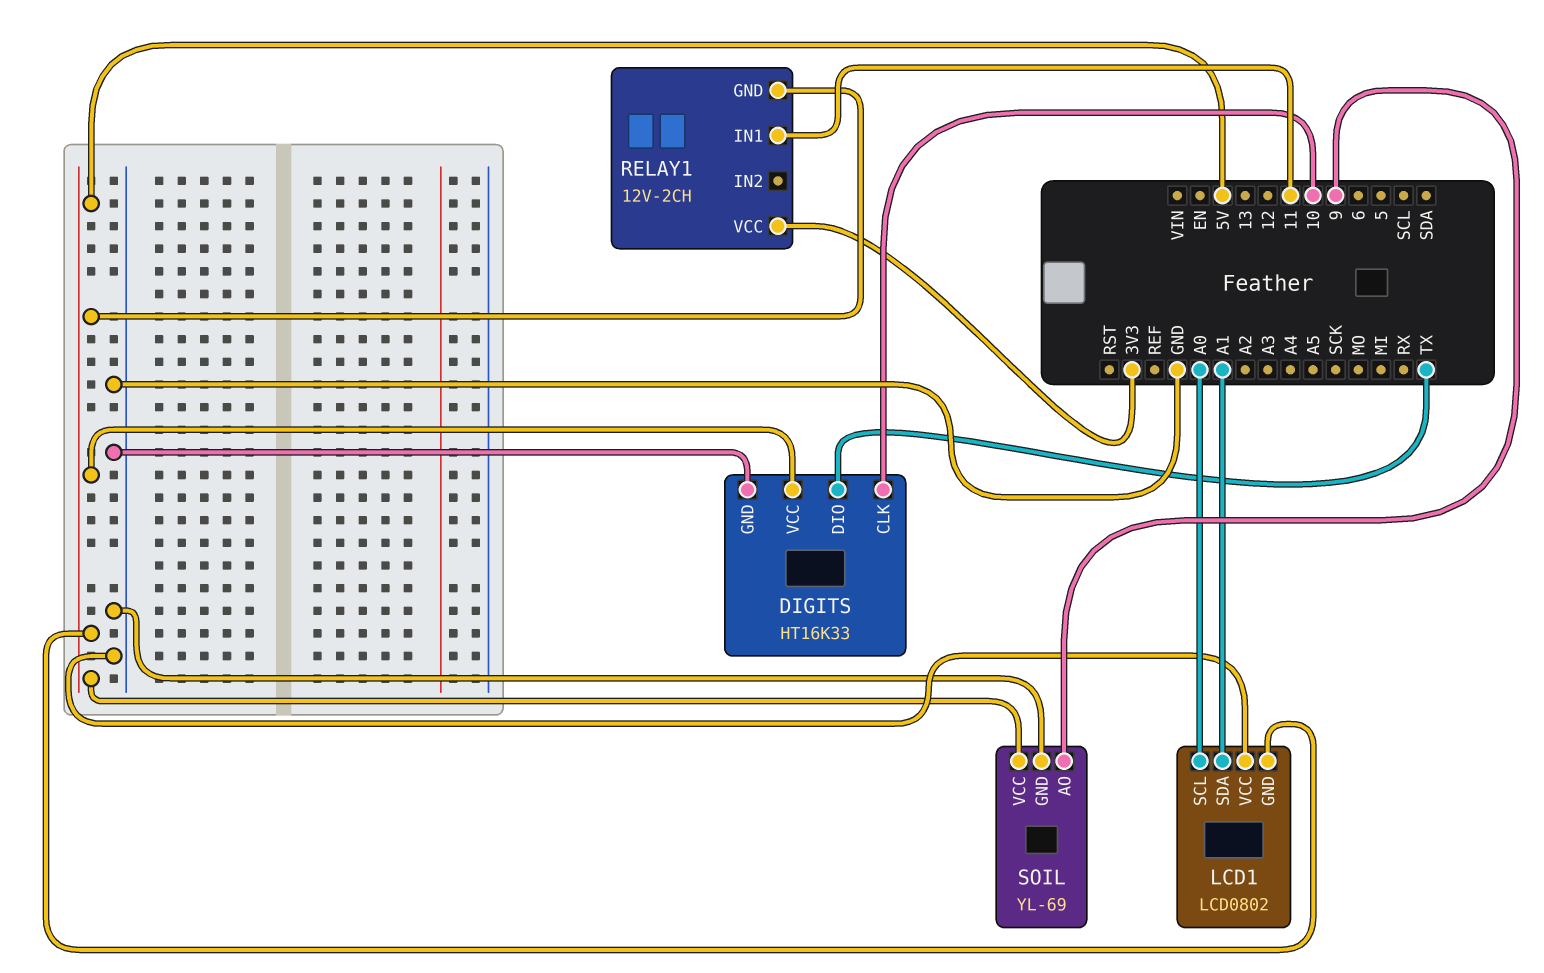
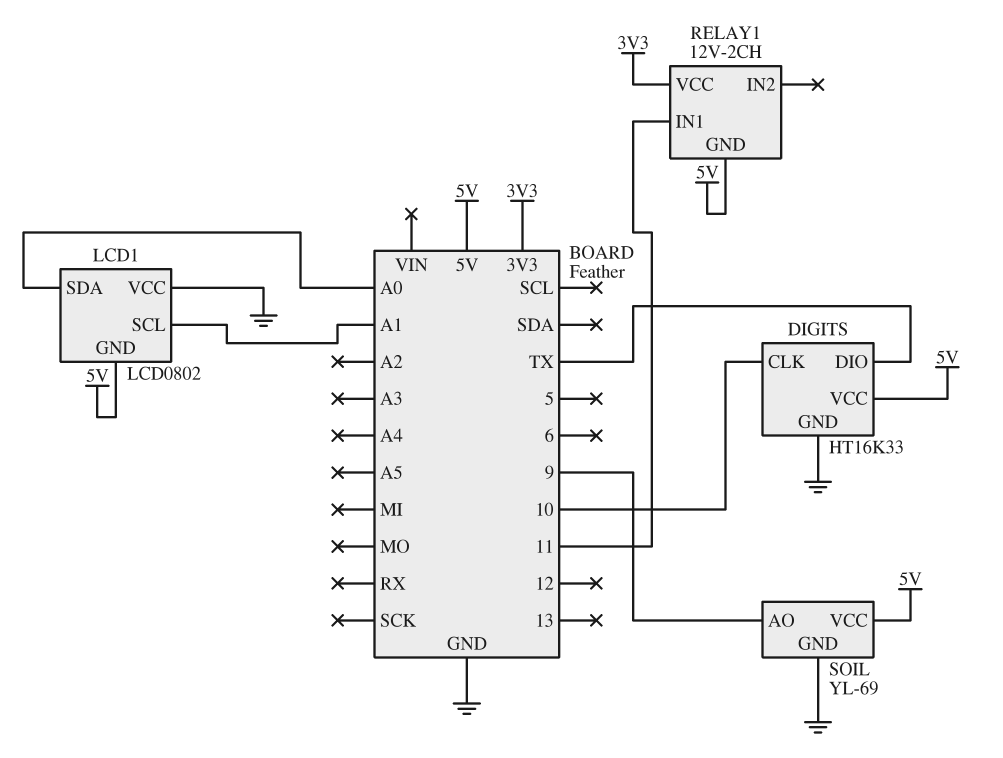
LCD1 pin SCL: A0 -> A1
LCD1 pin SDA: A1 -> A0

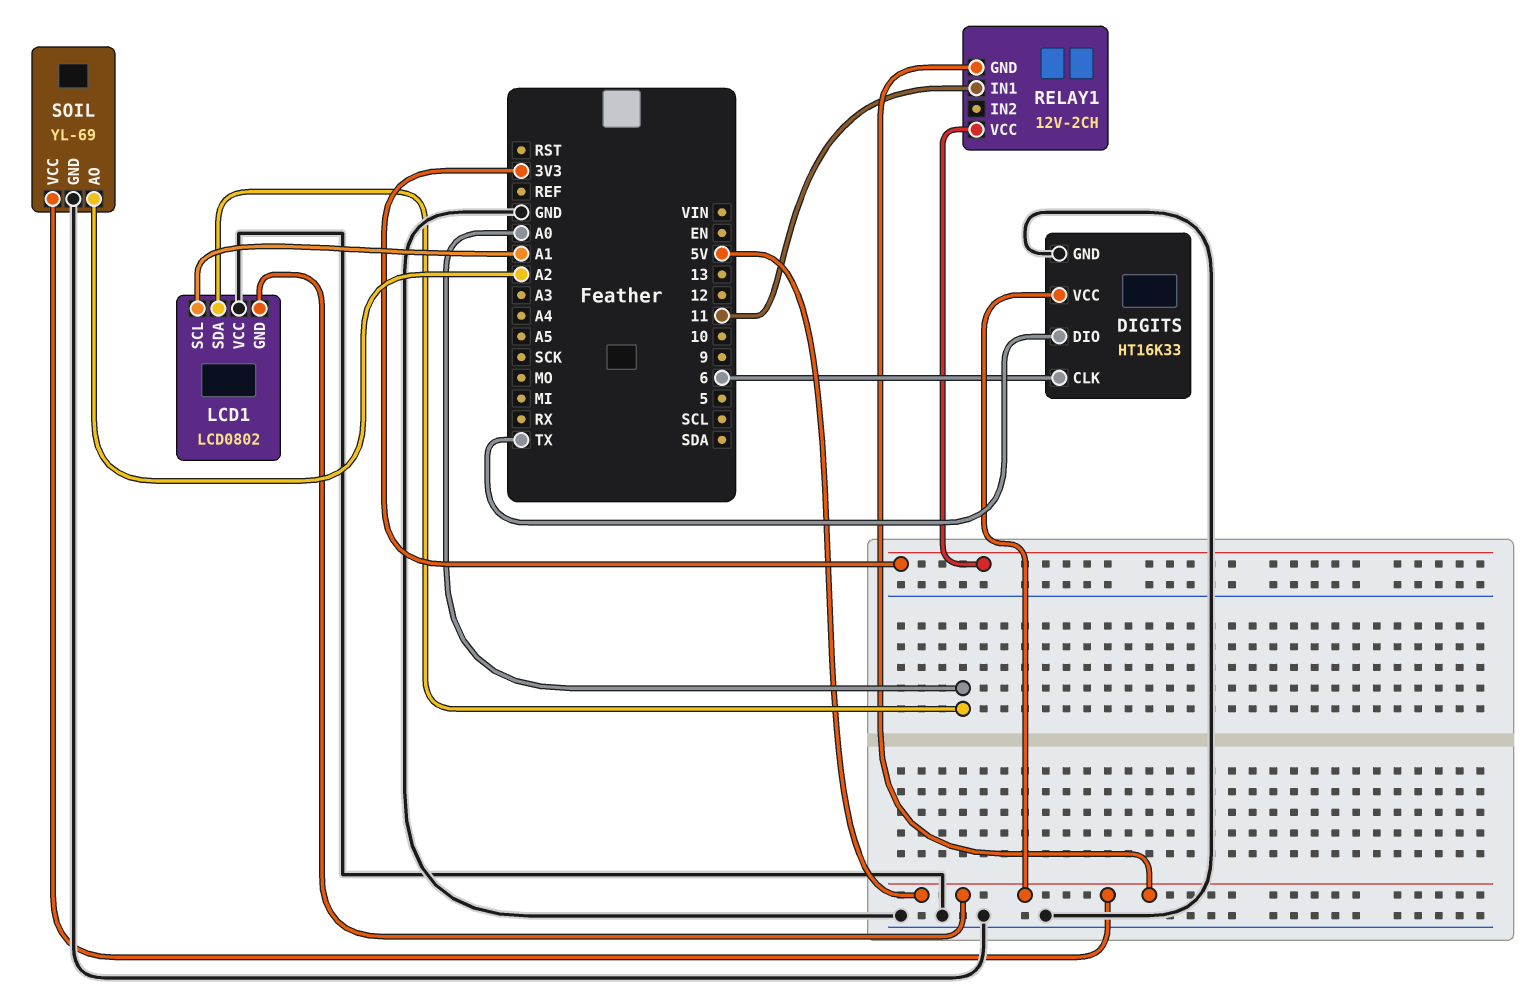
DIGITS pin CLK: 10 -> 6
SOIL pin AO: 9 -> A2

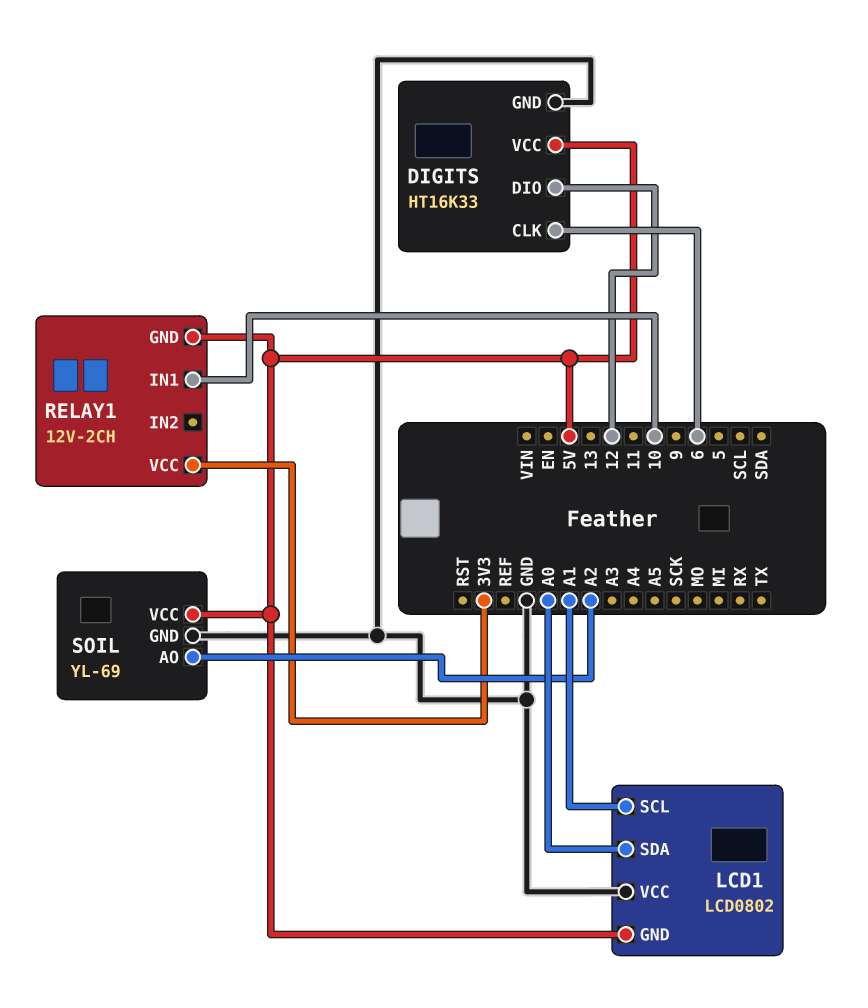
DIGITS pin DIO: TX -> 12
RELAY1 pin IN1: 11 -> 10

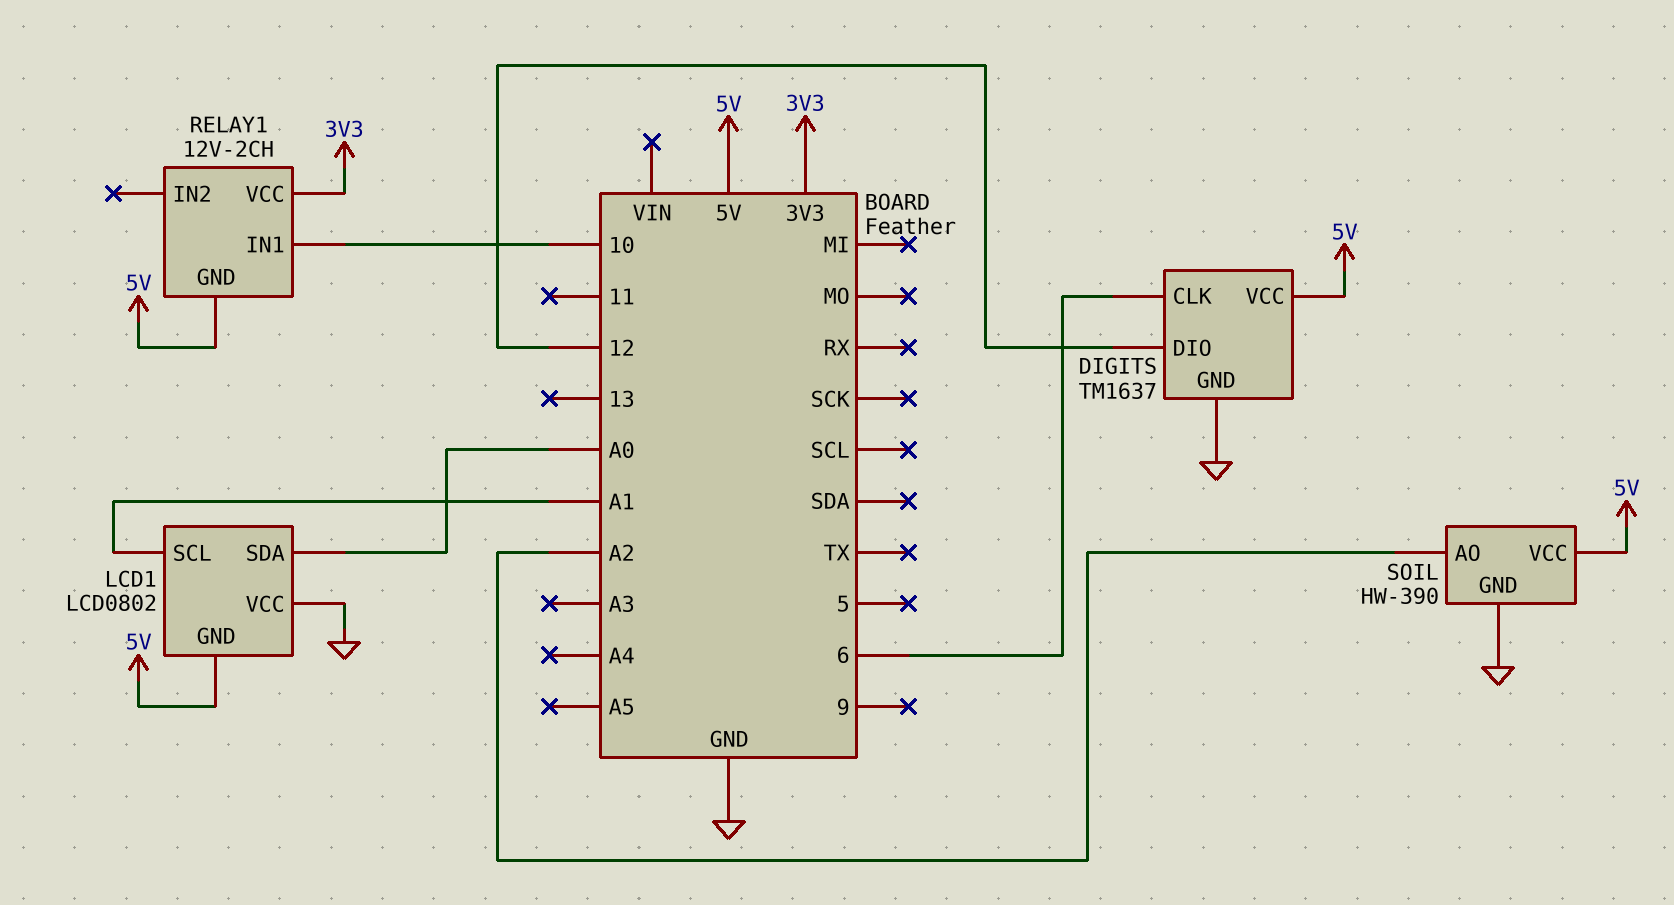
DIGITS: HT16K33 -> TM1637
SOIL: YL-69 -> HW-390

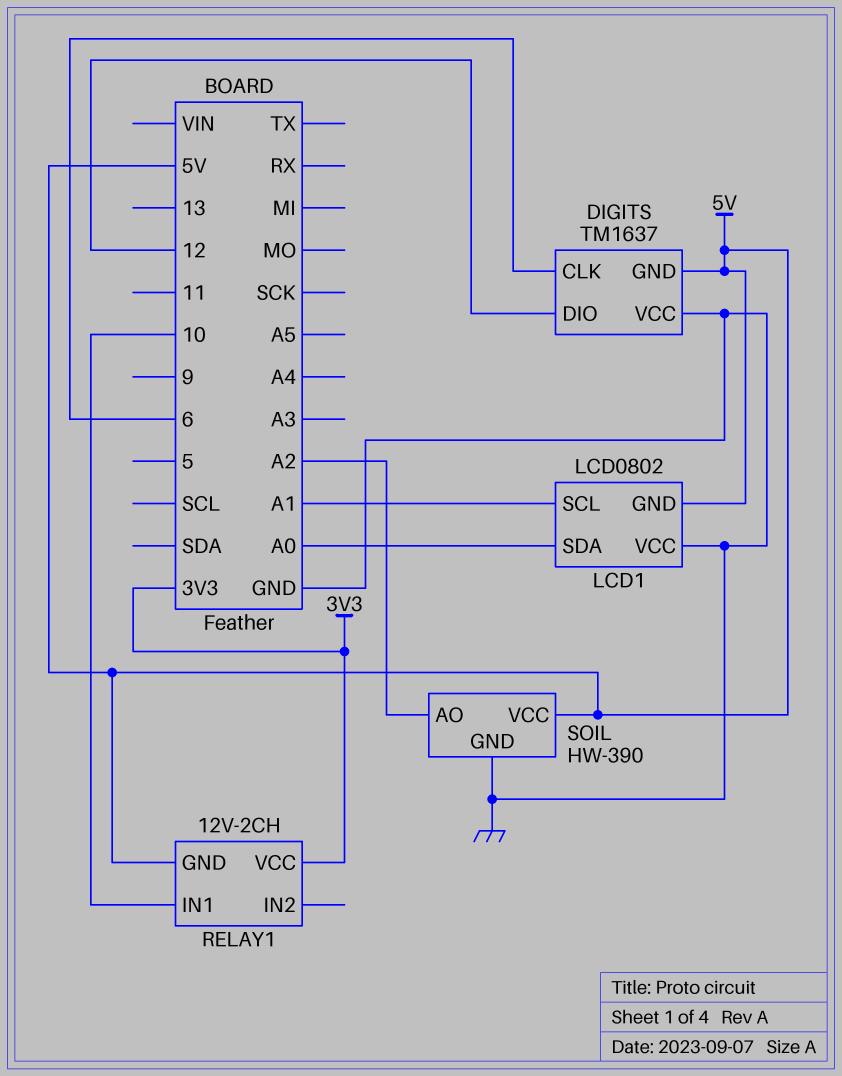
DIGITS pin GND: GND -> 5V
DIGITS pin VCC: 5V -> GND

